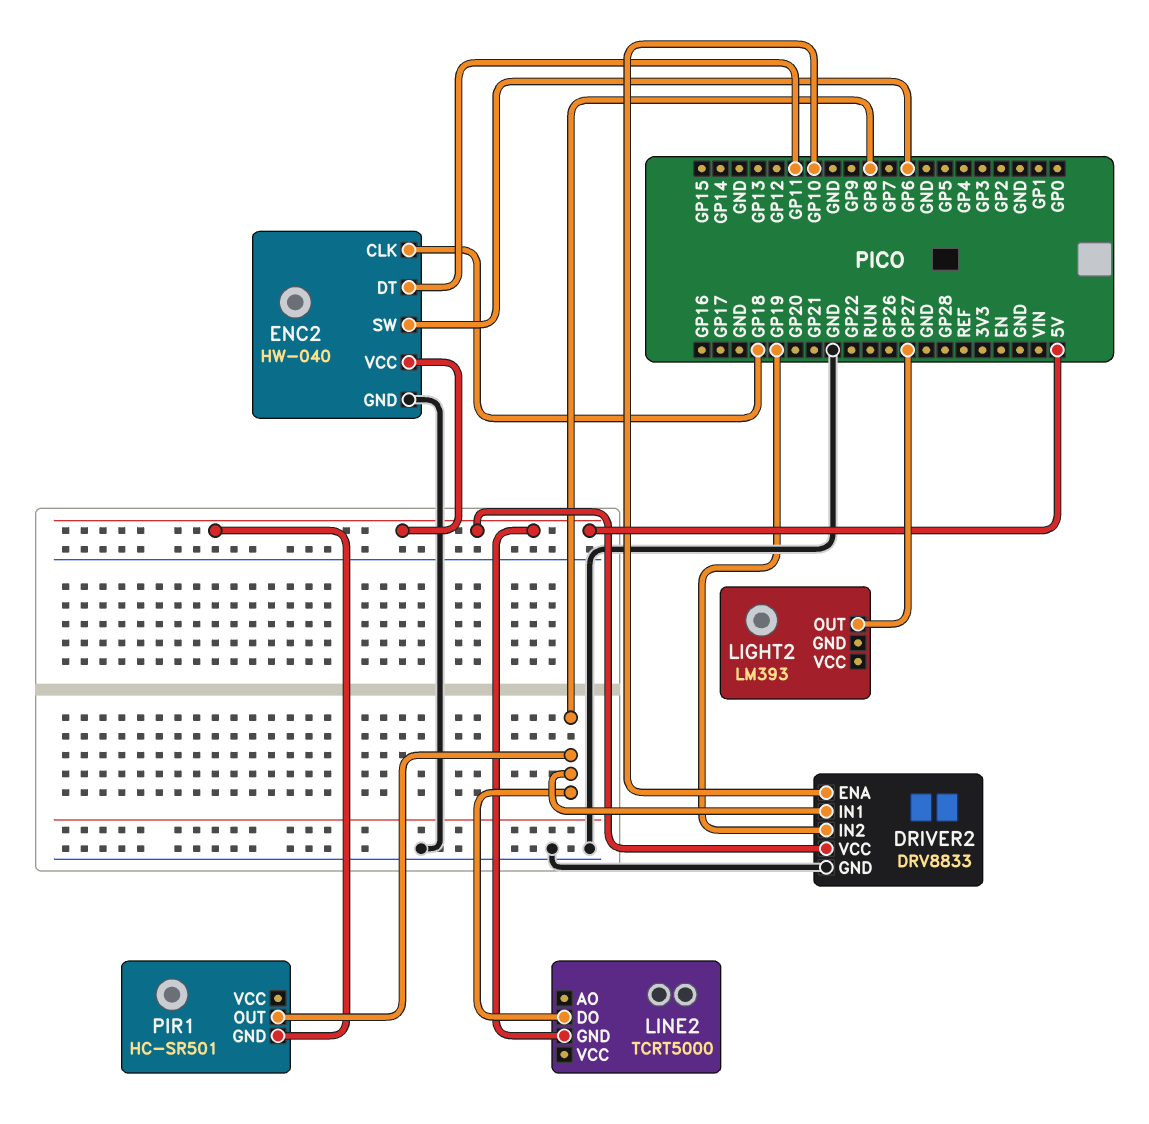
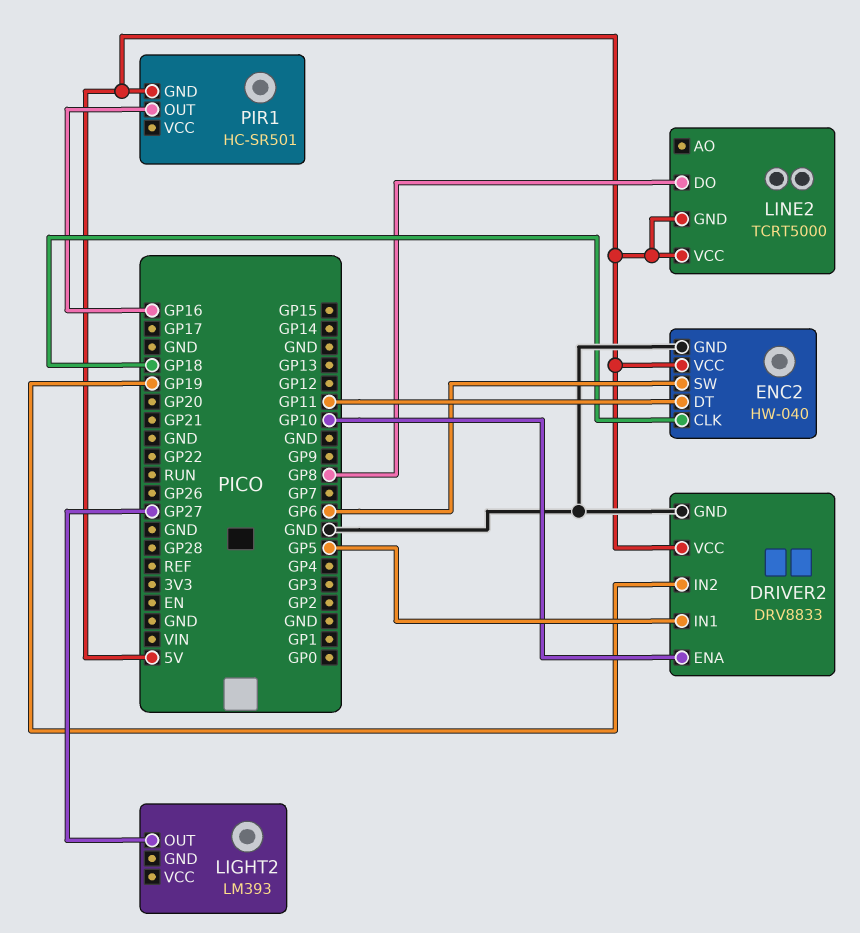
DRIVER2 pin IN1: GP8 -> GP5
LINE2 pin VCC: none -> 5V
PIR1 pin OUT: GP8 -> GP16

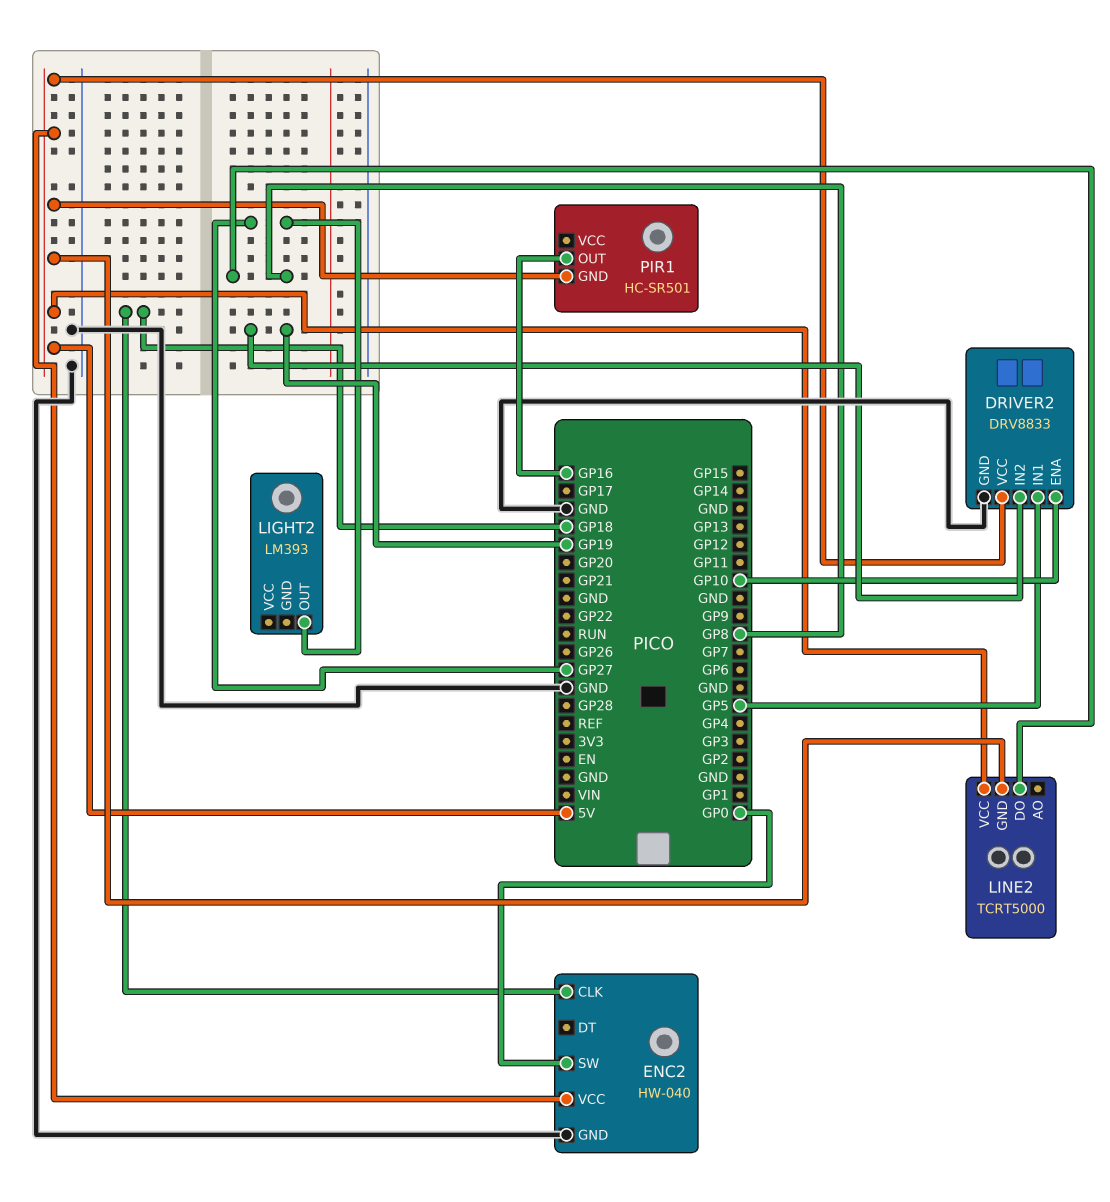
ENC2 pin DT: GP11 -> none
ENC2 pin SW: GP6 -> GP0

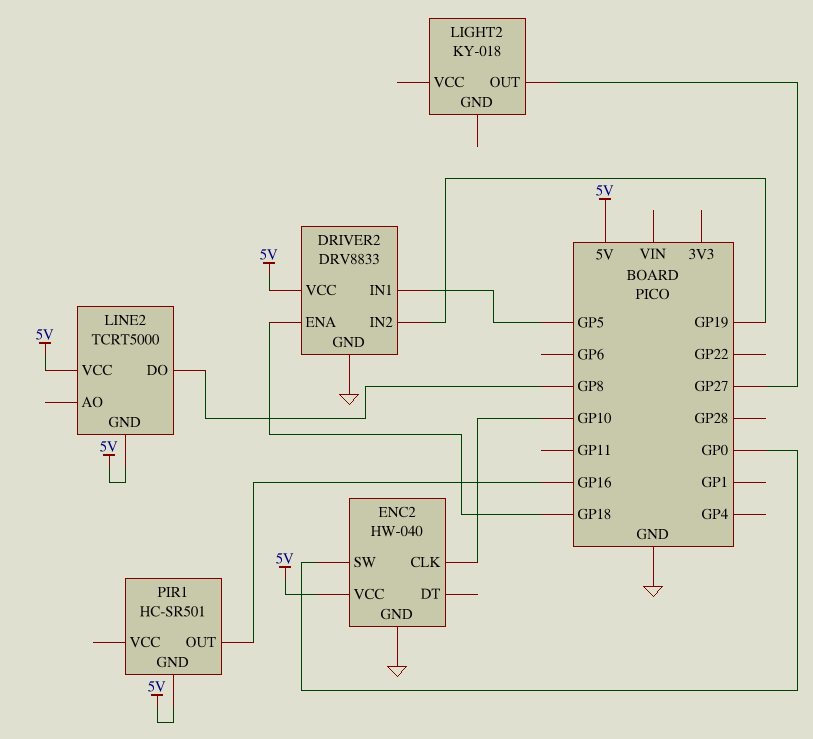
DRIVER2 pin ENA: GP10 -> GP18
ENC2 pin CLK: GP18 -> GP10
LIGHT2: LM393 -> KY-018

